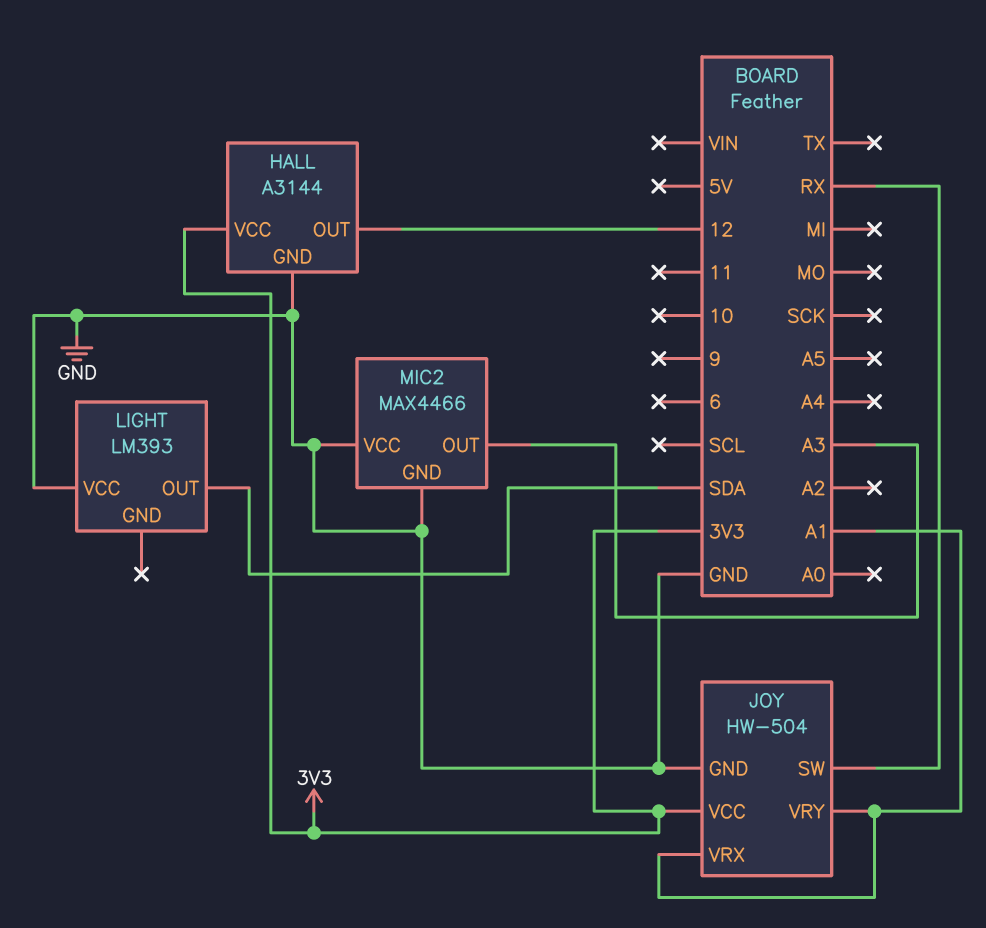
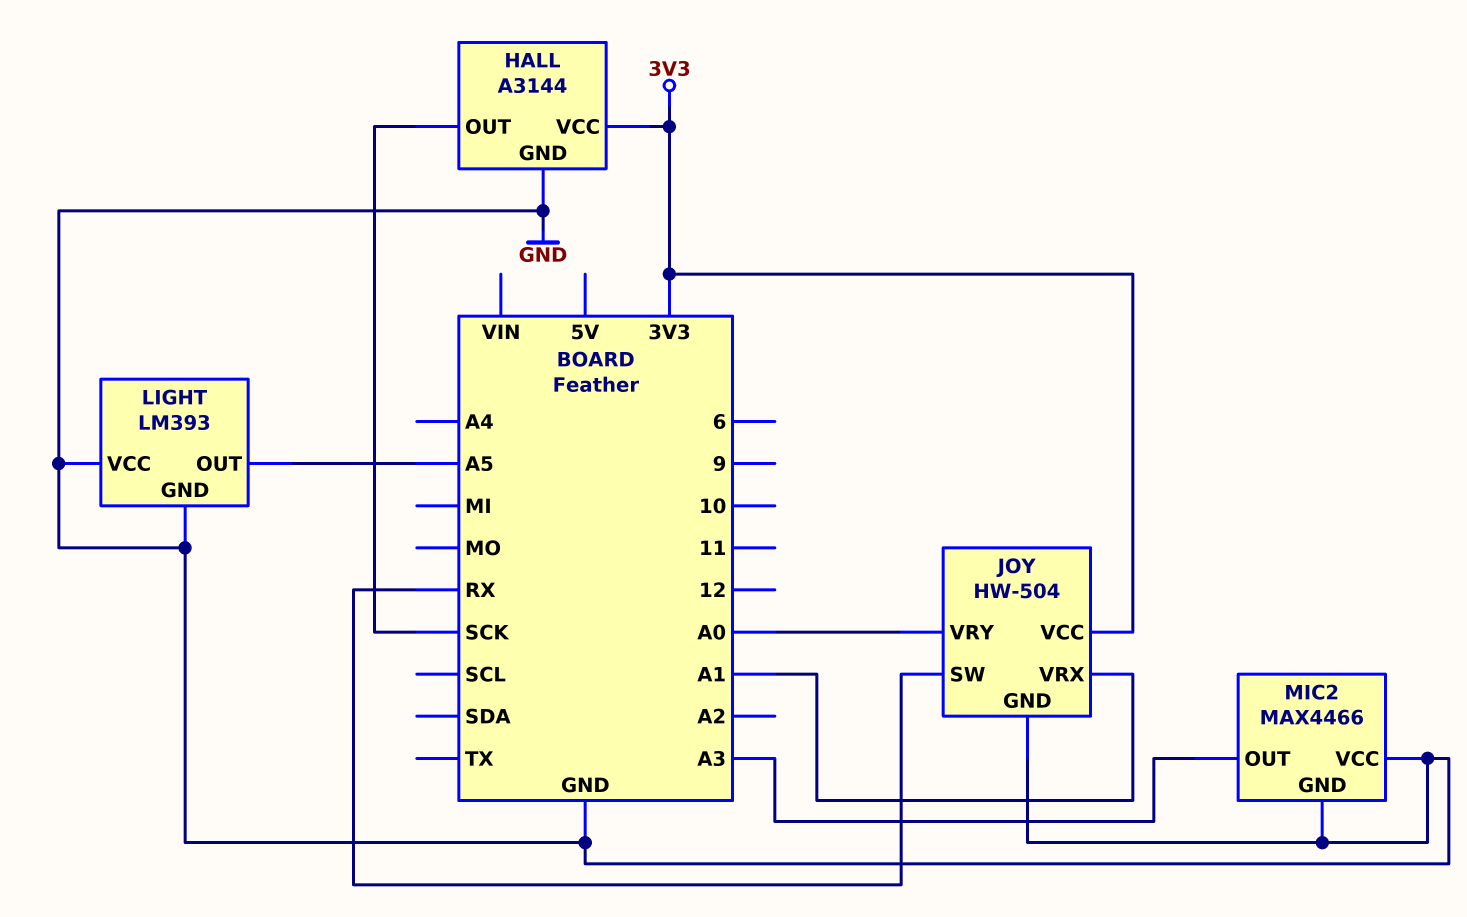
HALL pin OUT: 12 -> SCK
JOY pin VRY: A1 -> A0
LIGHT pin GND: none -> GND
LIGHT pin OUT: SDA -> A5

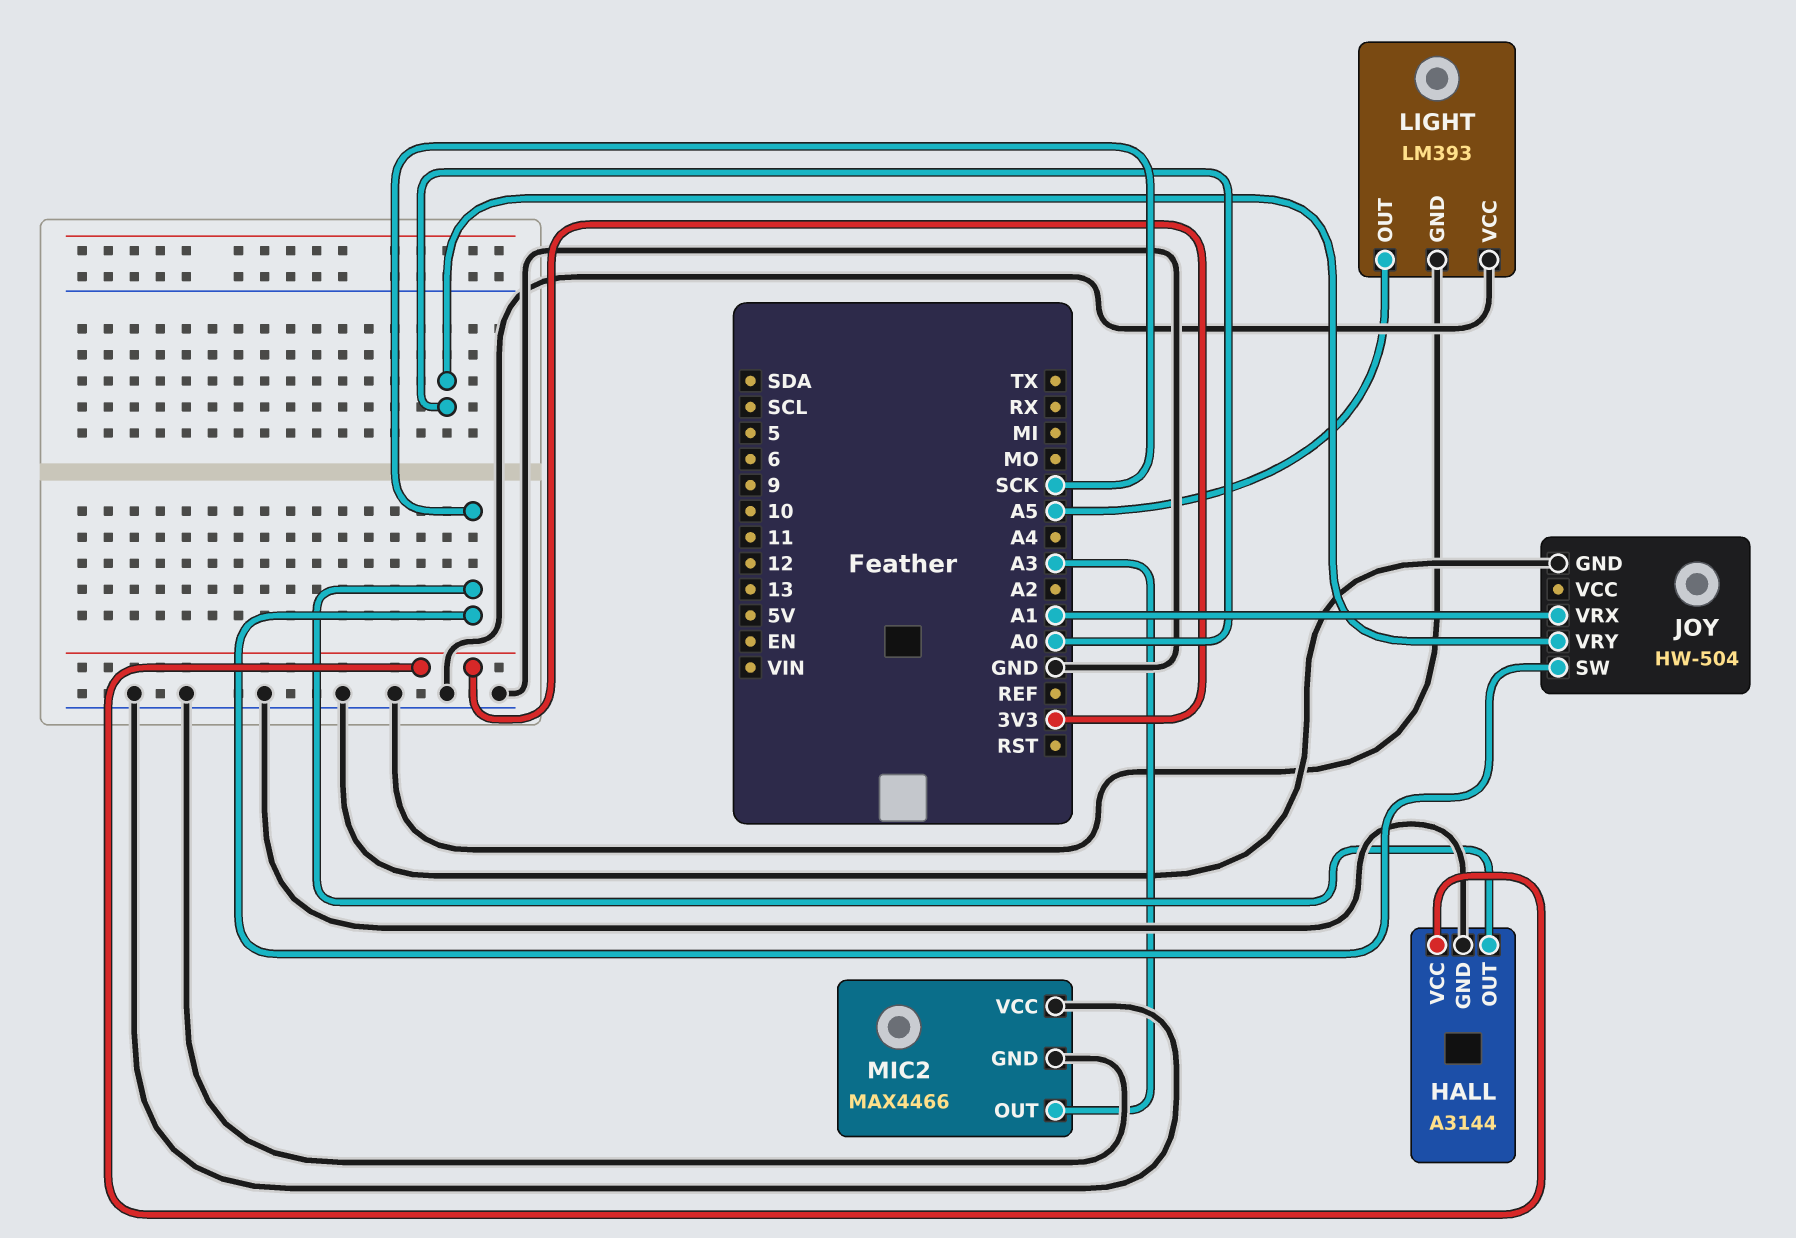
JOY pin SW: RX -> SCK
JOY pin VCC: 3V3 -> none

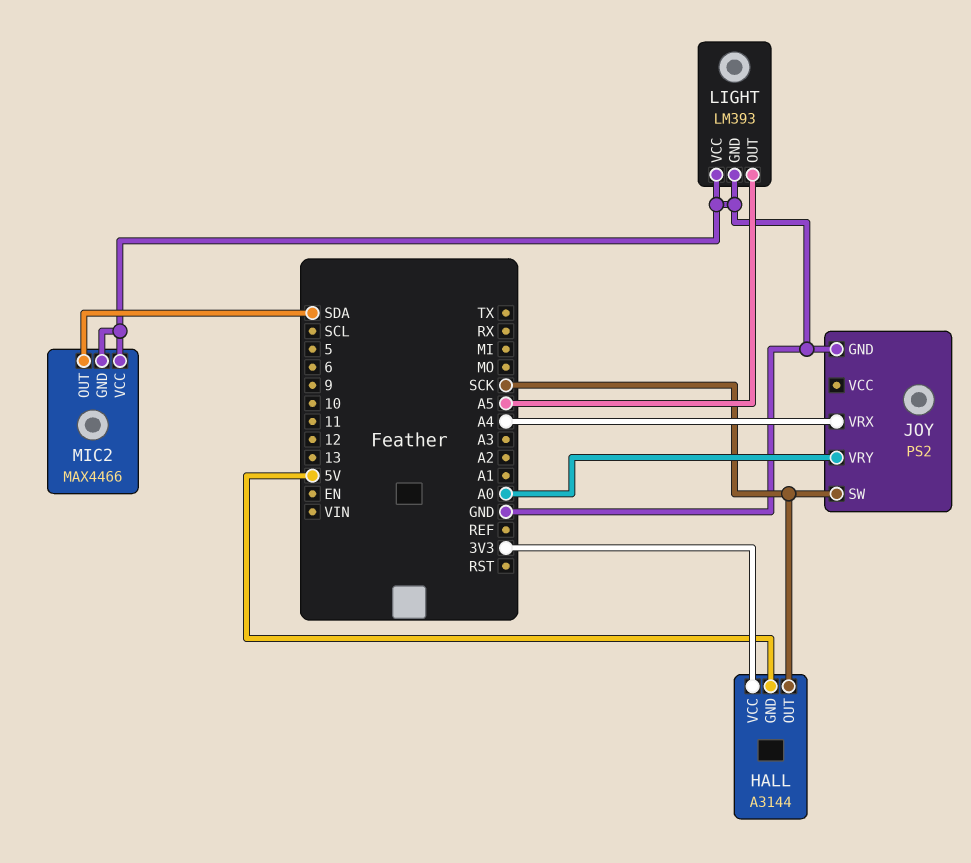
HALL pin GND: GND -> 5V
JOY: HW-504 -> PS2
JOY pin VRX: A1 -> A4
MIC2 pin OUT: A3 -> SDA

